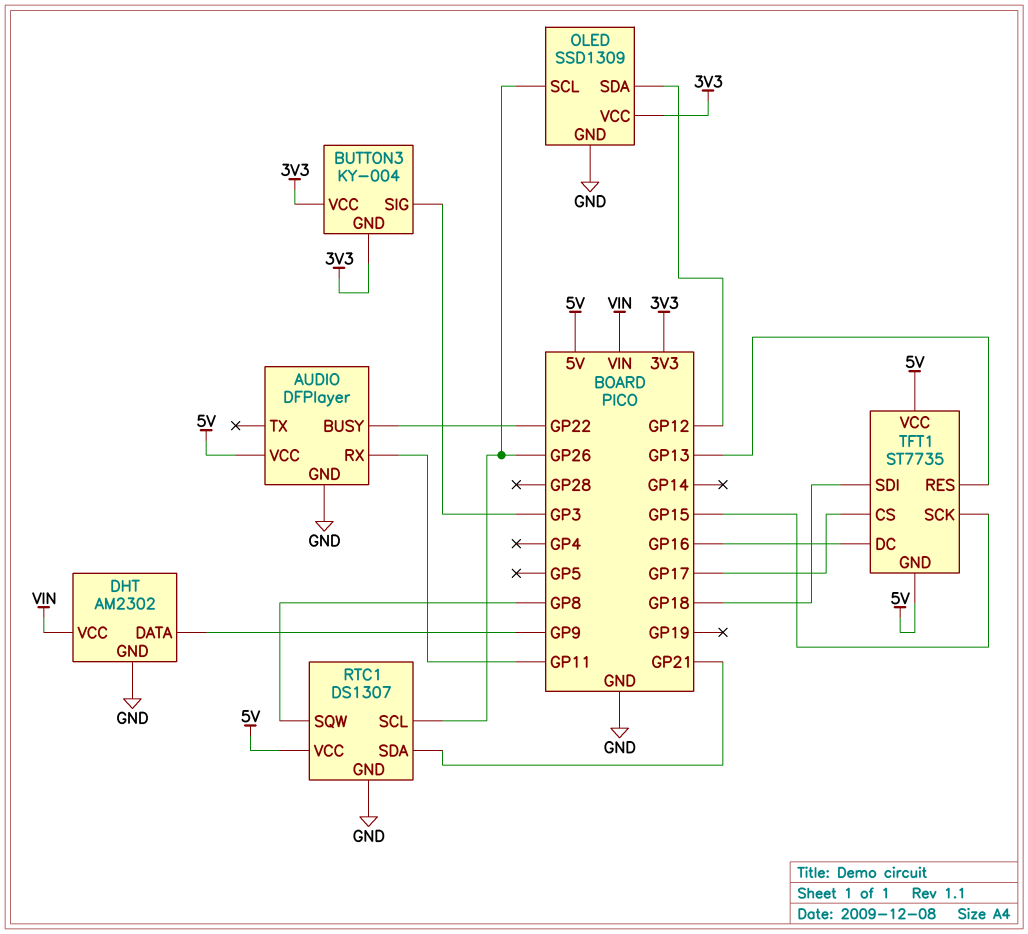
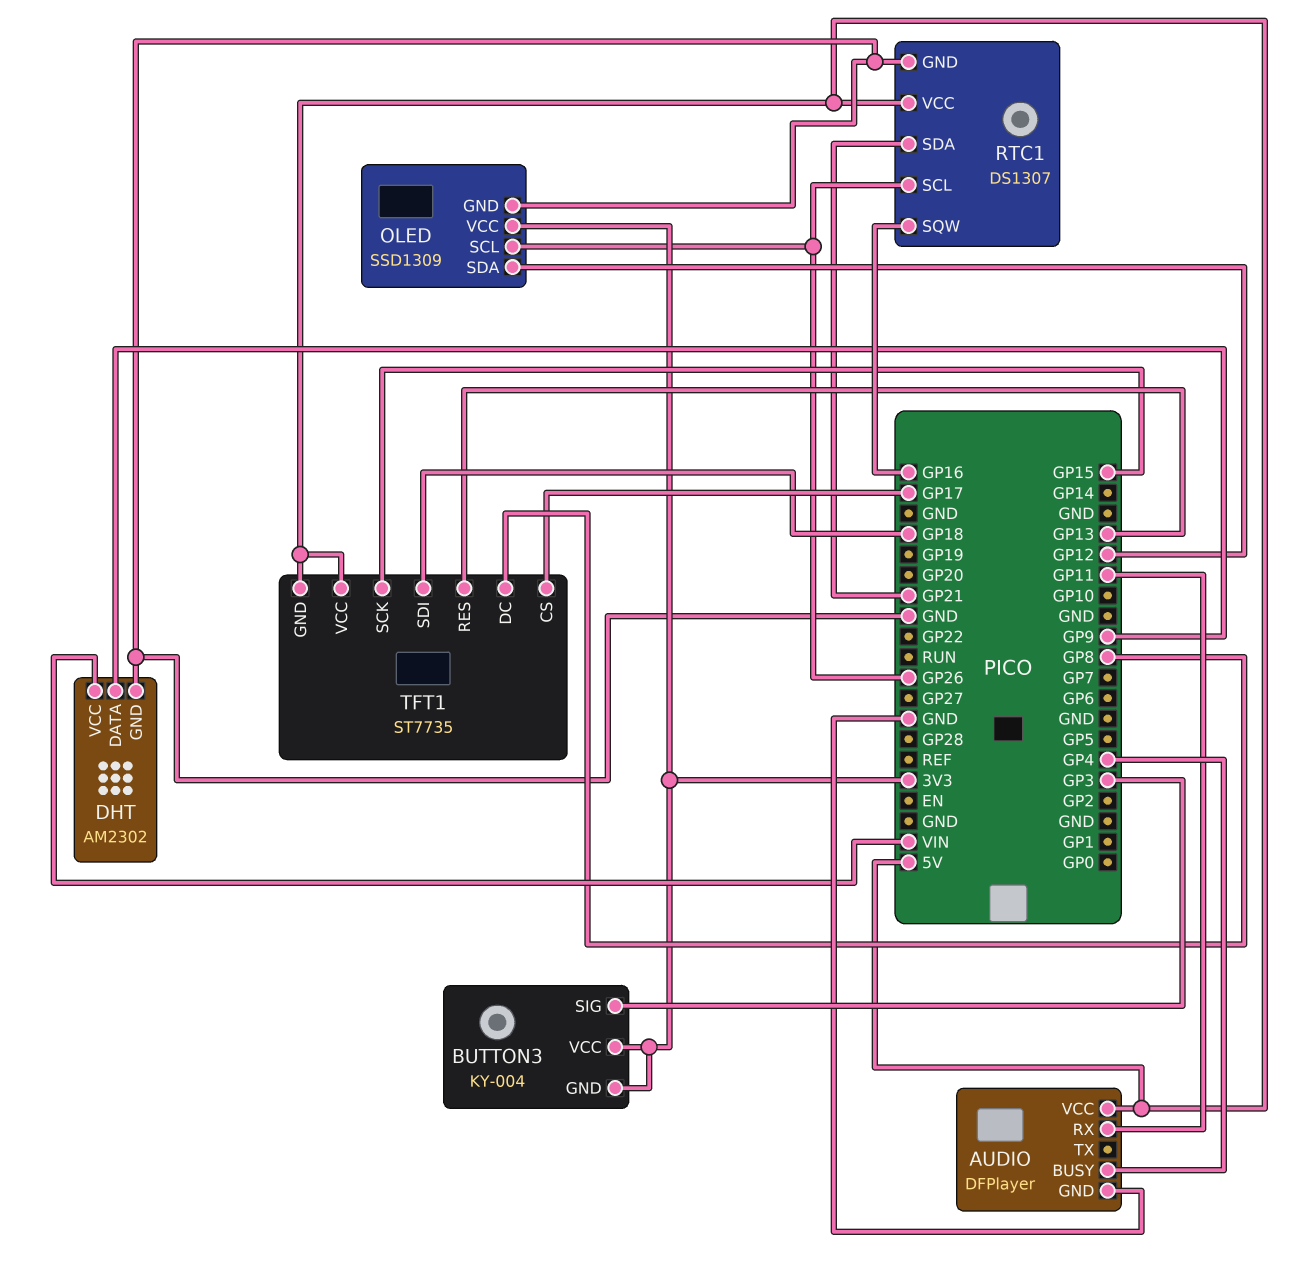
AUDIO pin BUSY: GP22 -> GP4
RTC1 pin SQW: GP8 -> GP16
TFT1 pin DC: GP16 -> GP8

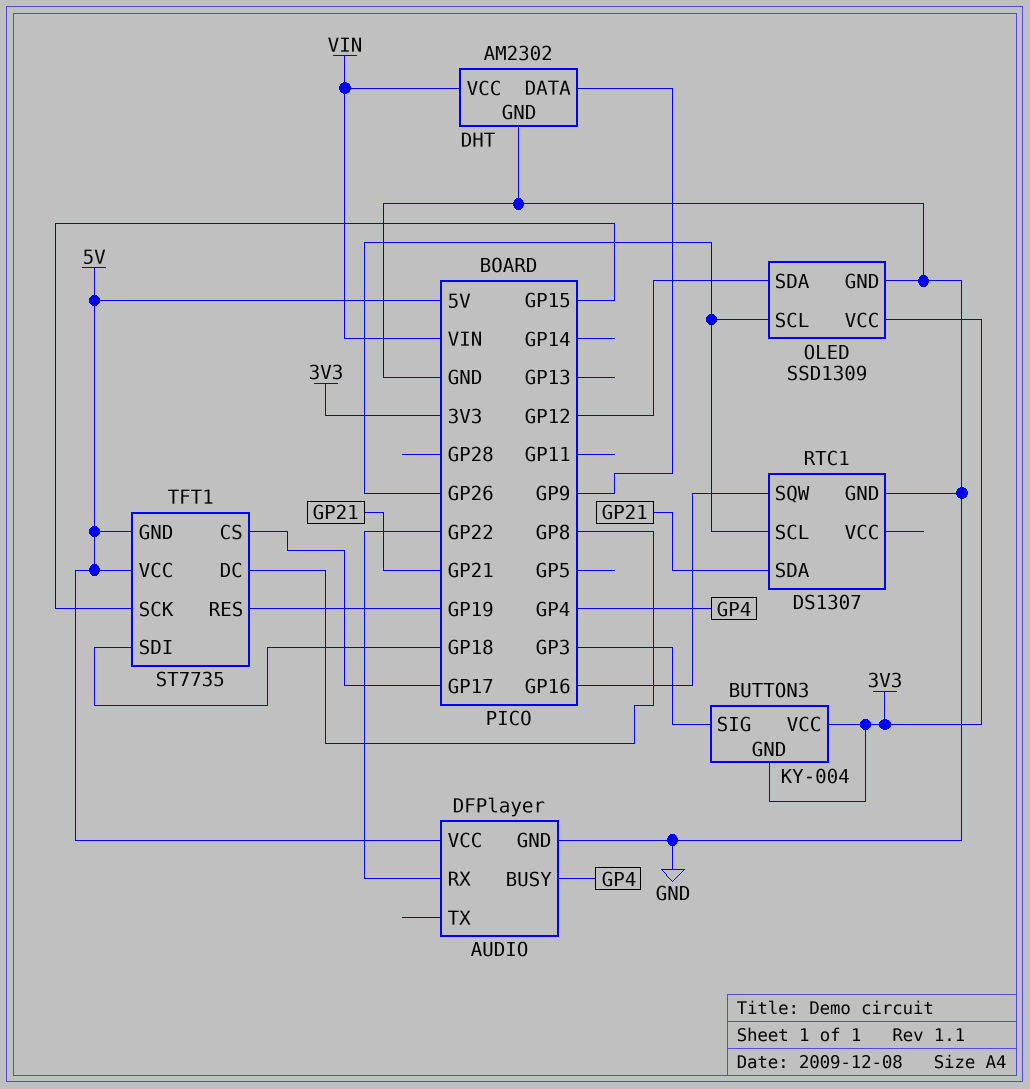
AUDIO pin RX: GP11 -> GP22
RTC1 pin VCC: 5V -> none
TFT1 pin RES: GP13 -> GP19

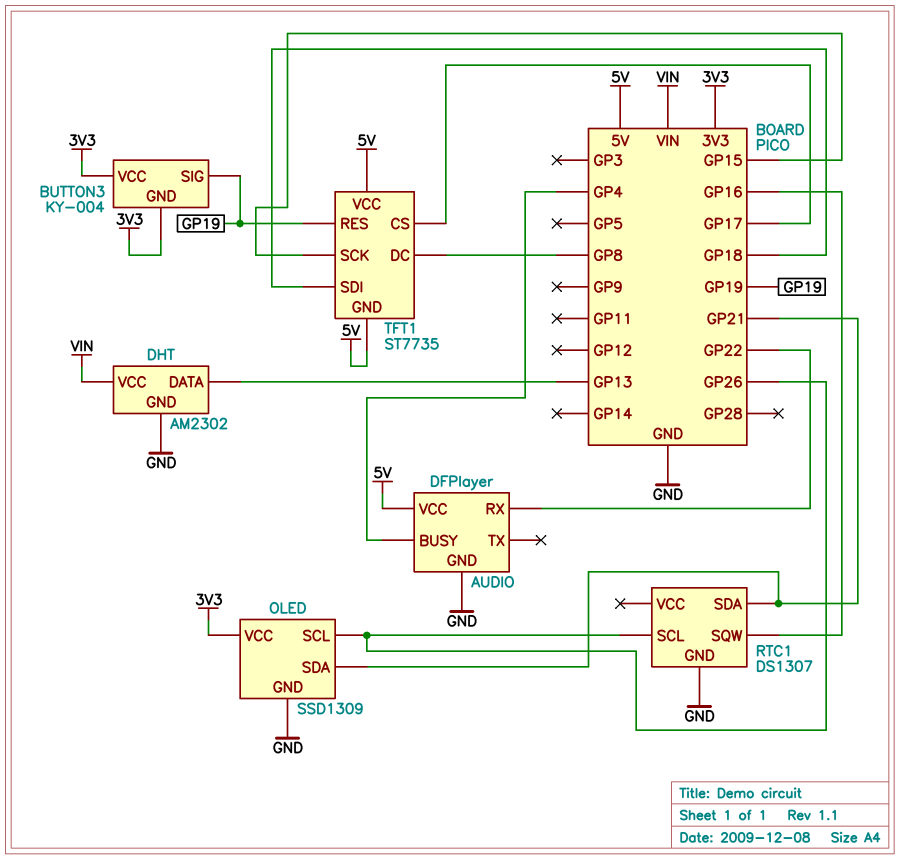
BUTTON3 pin SIG: GP3 -> GP19
DHT pin DATA: GP9 -> GP13
OLED pin SDA: GP12 -> GP21

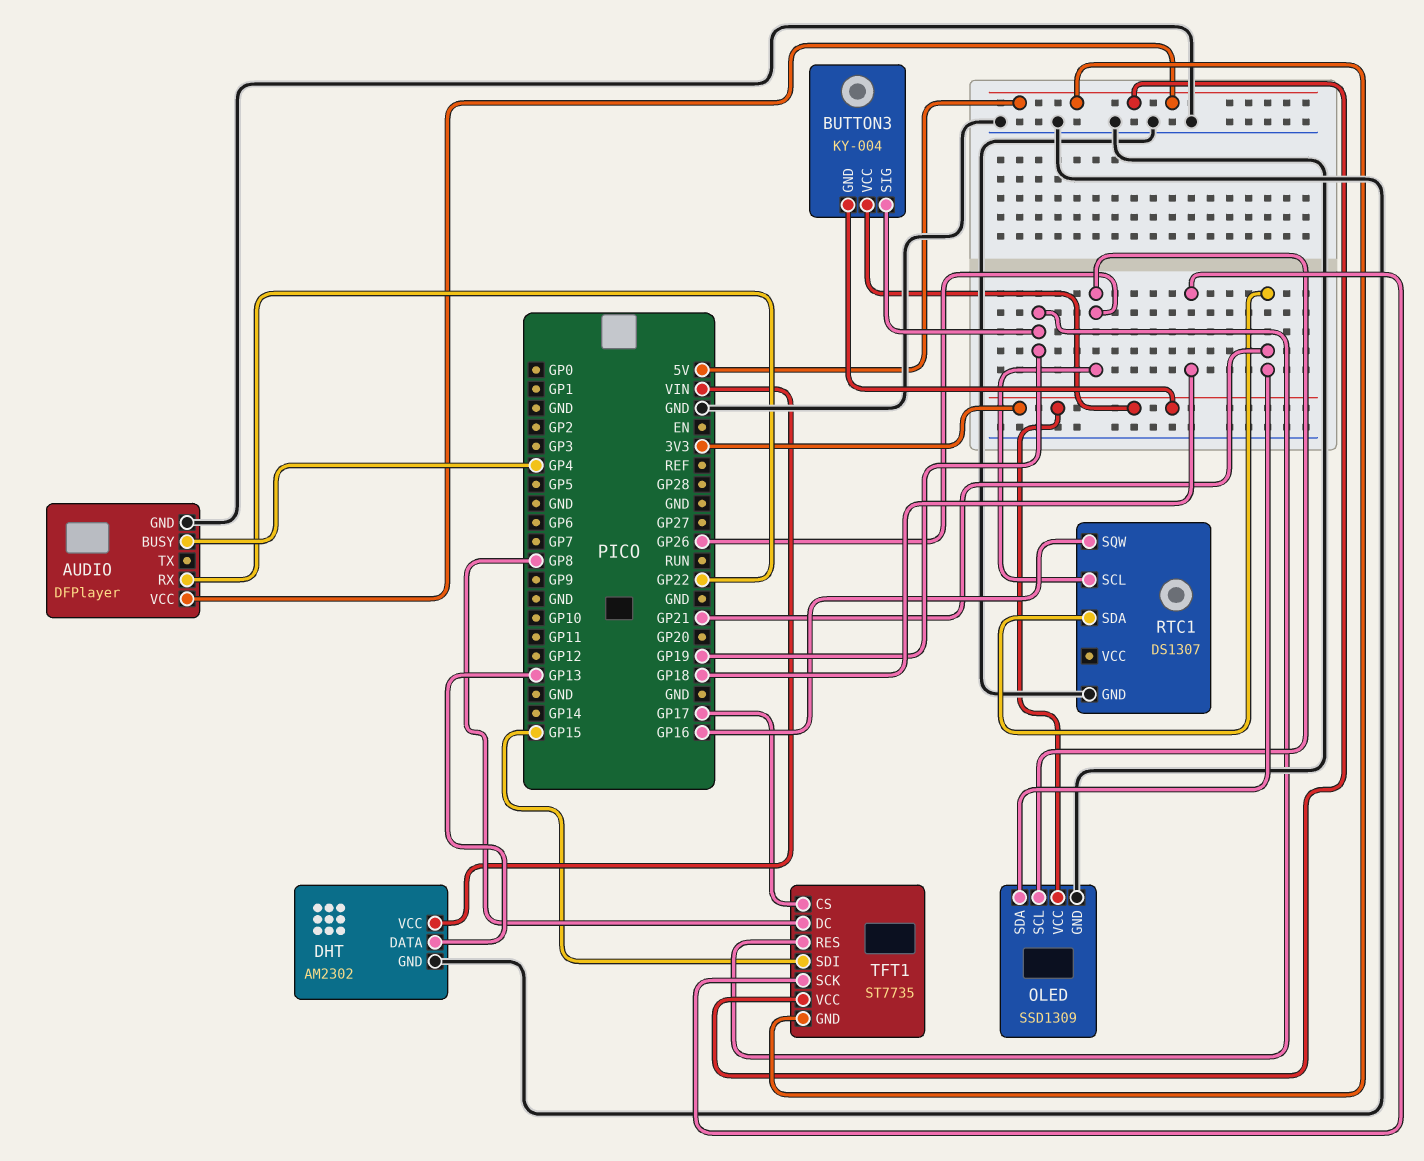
TFT1 pin SCK: GP15 -> GP18
TFT1 pin SDI: GP18 -> GP15

